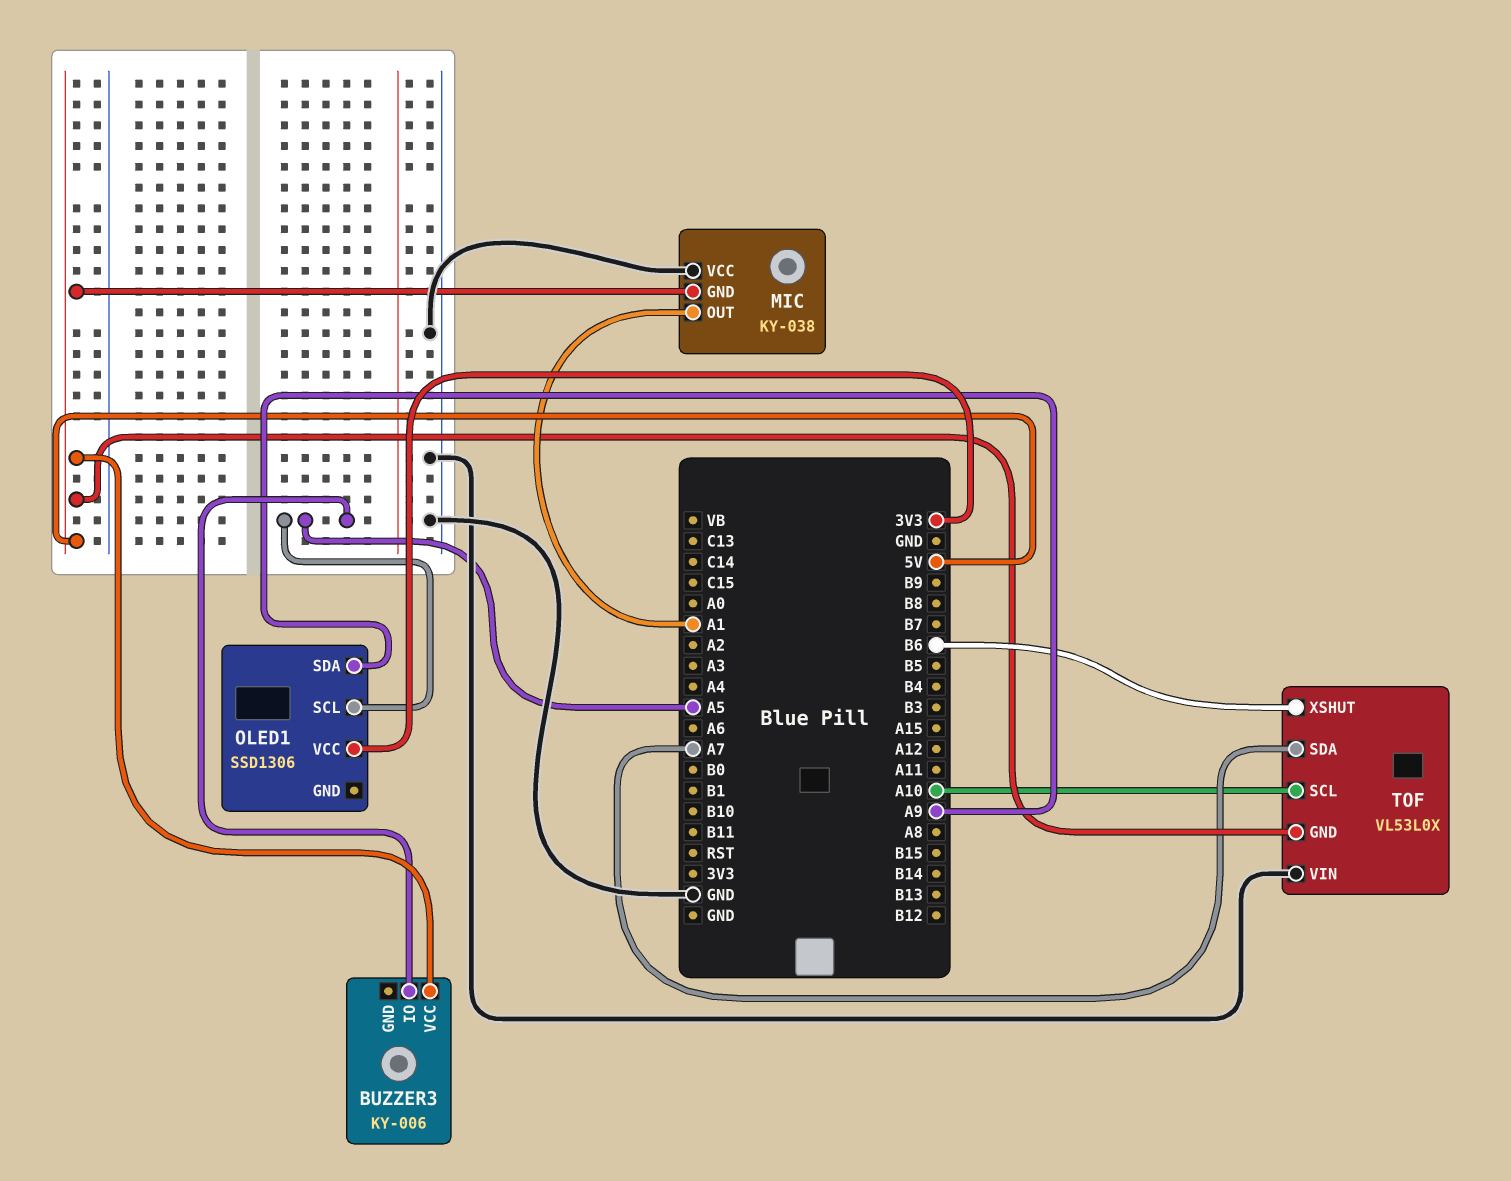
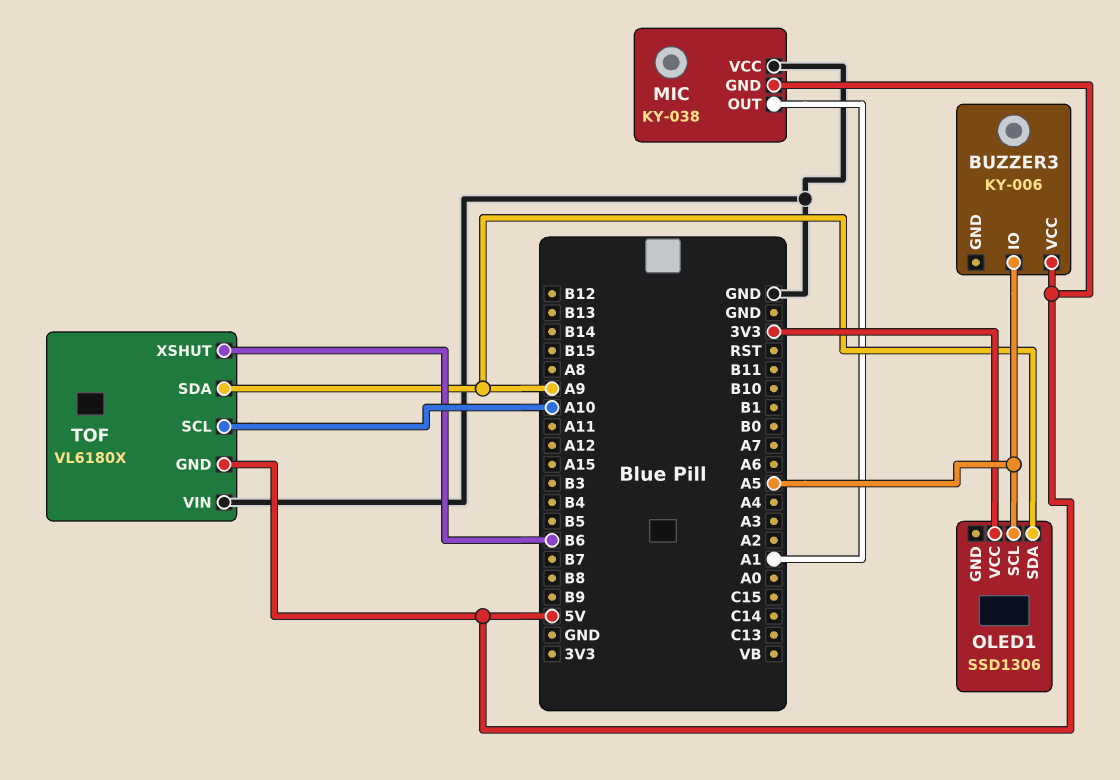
TOF: VL53L0X -> VL6180X
TOF pin SDA: A7 -> A9

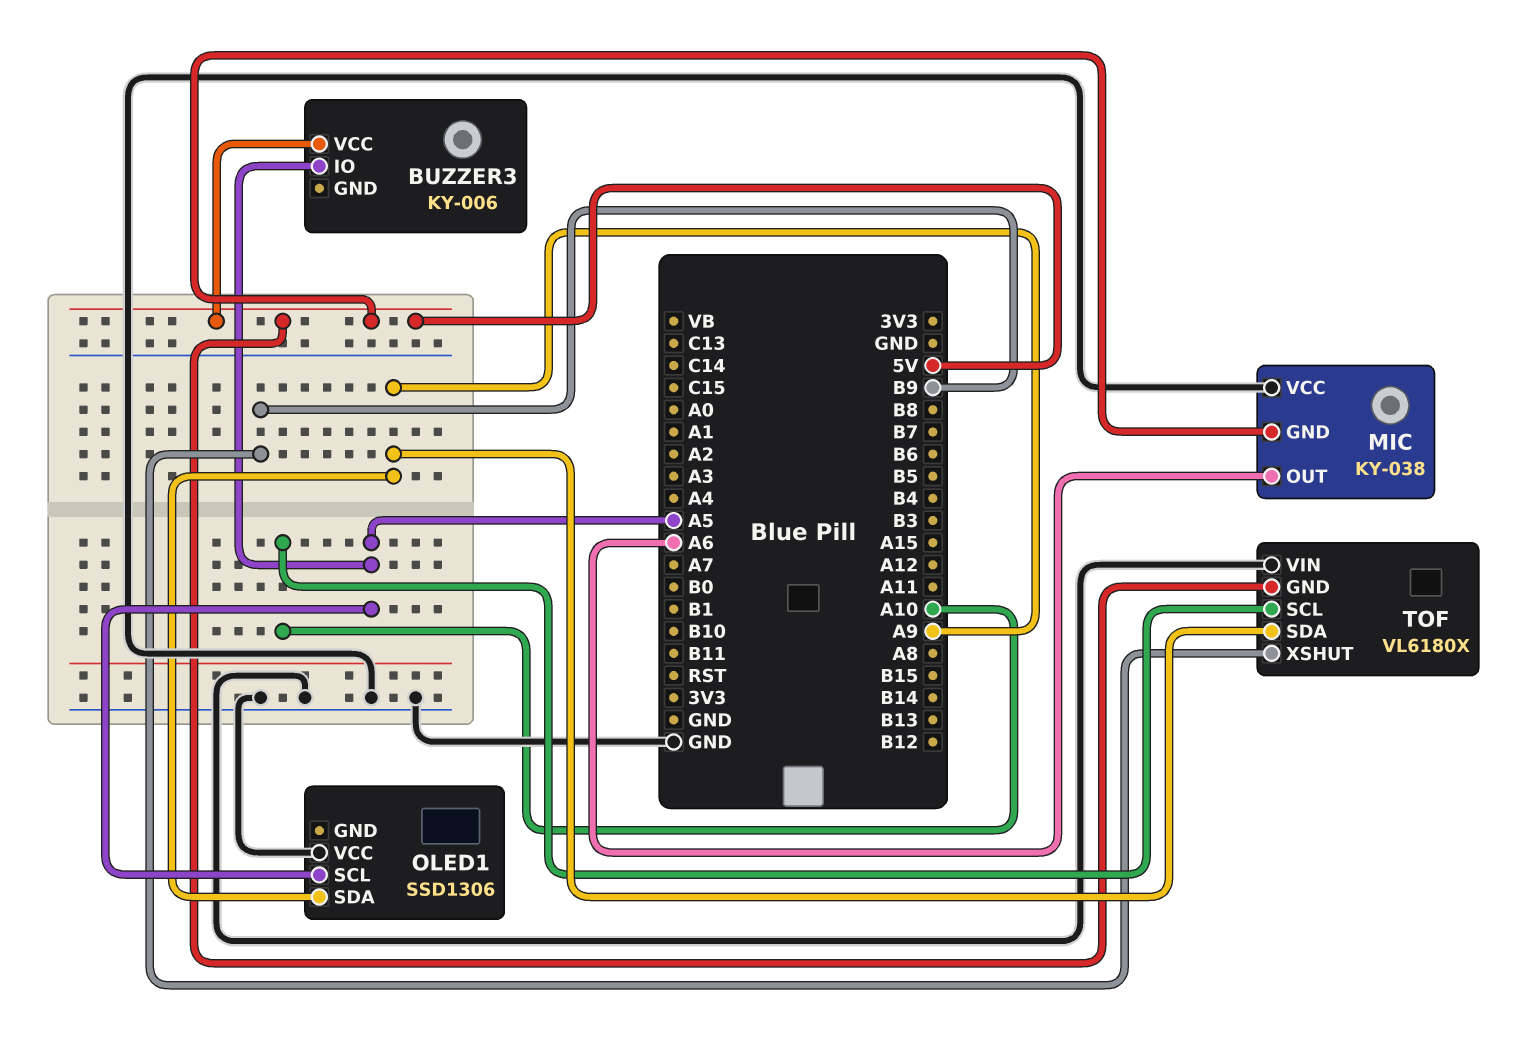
MIC pin OUT: A1 -> A6
OLED1 pin VCC: 3V3 -> GND
TOF pin XSHUT: B6 -> B9

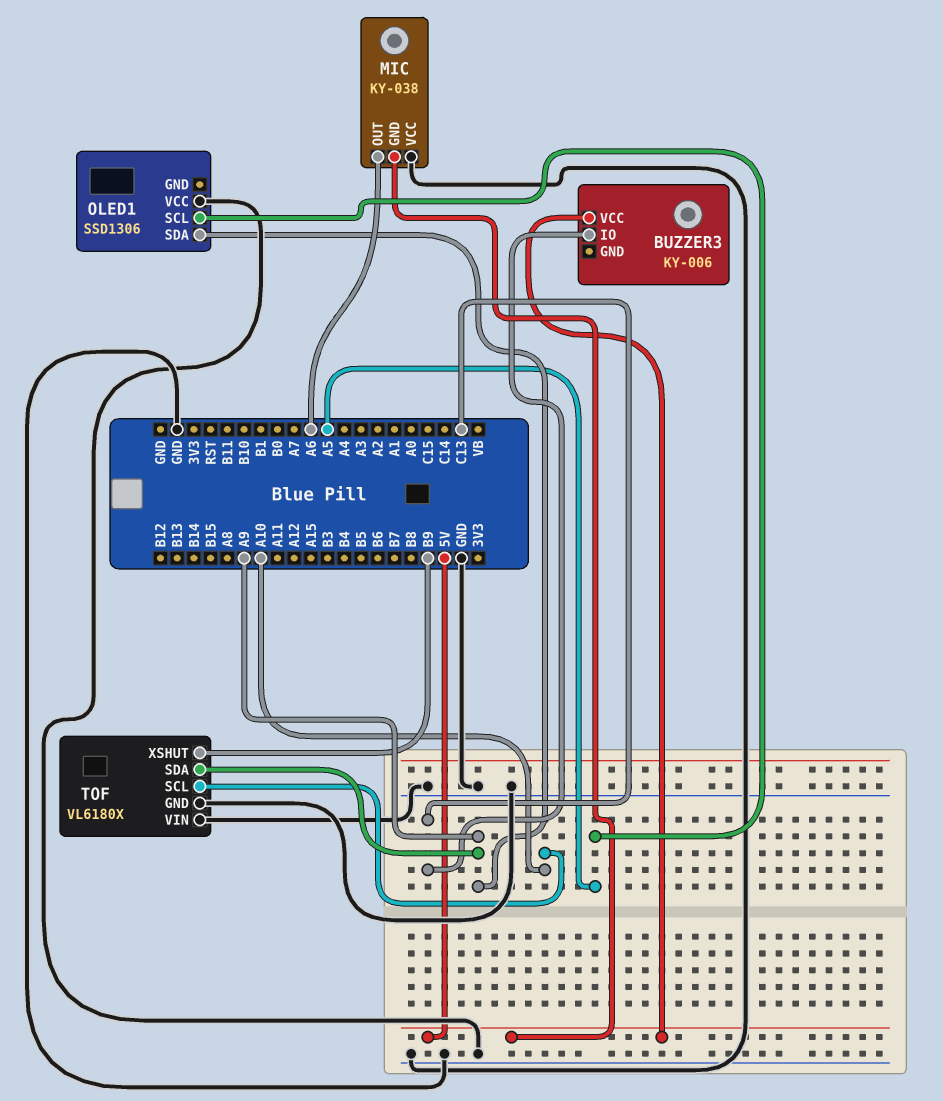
BUZZER3 pin IO: A5 -> C13
TOF pin GND: 5V -> GND

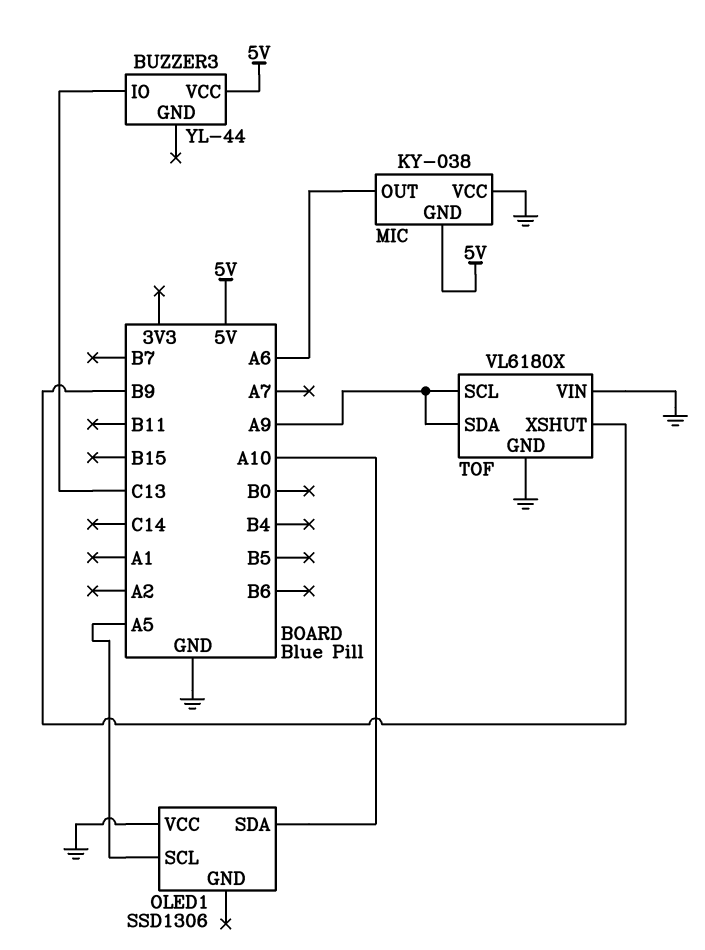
BUZZER3: KY-006 -> YL-44
OLED1 pin SDA: A9 -> A10
TOF pin SCL: A10 -> A9

